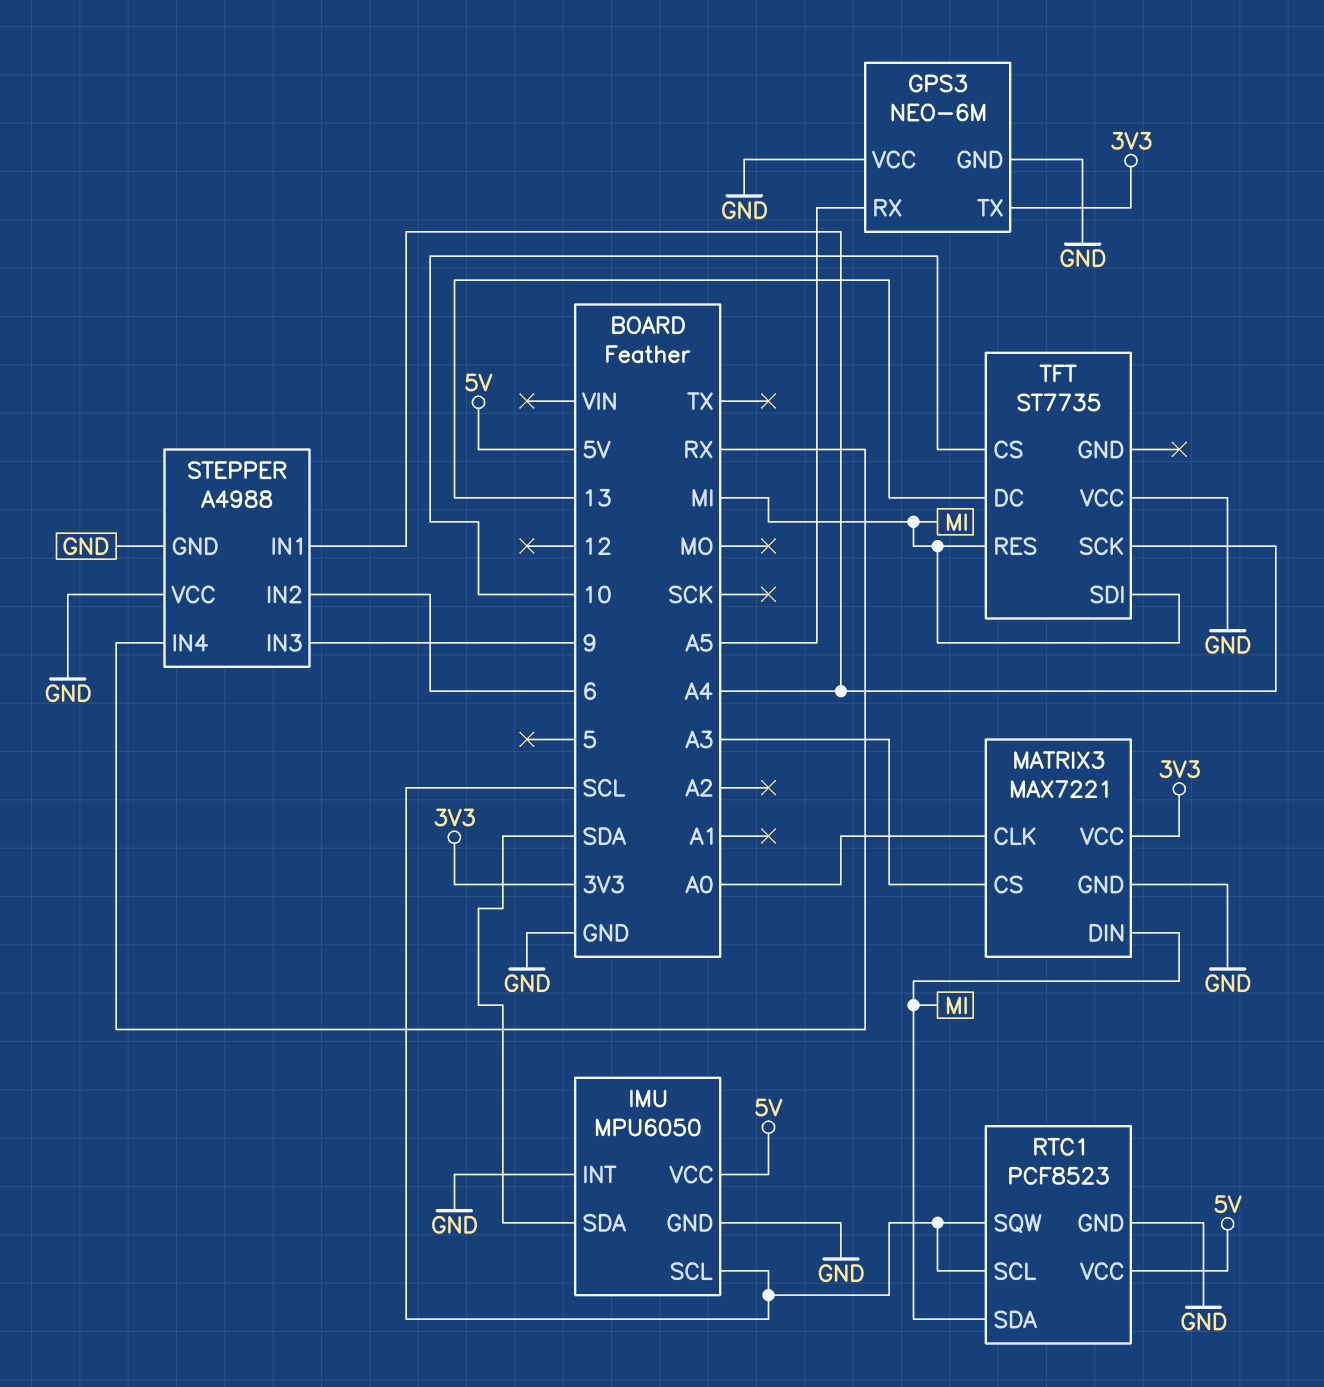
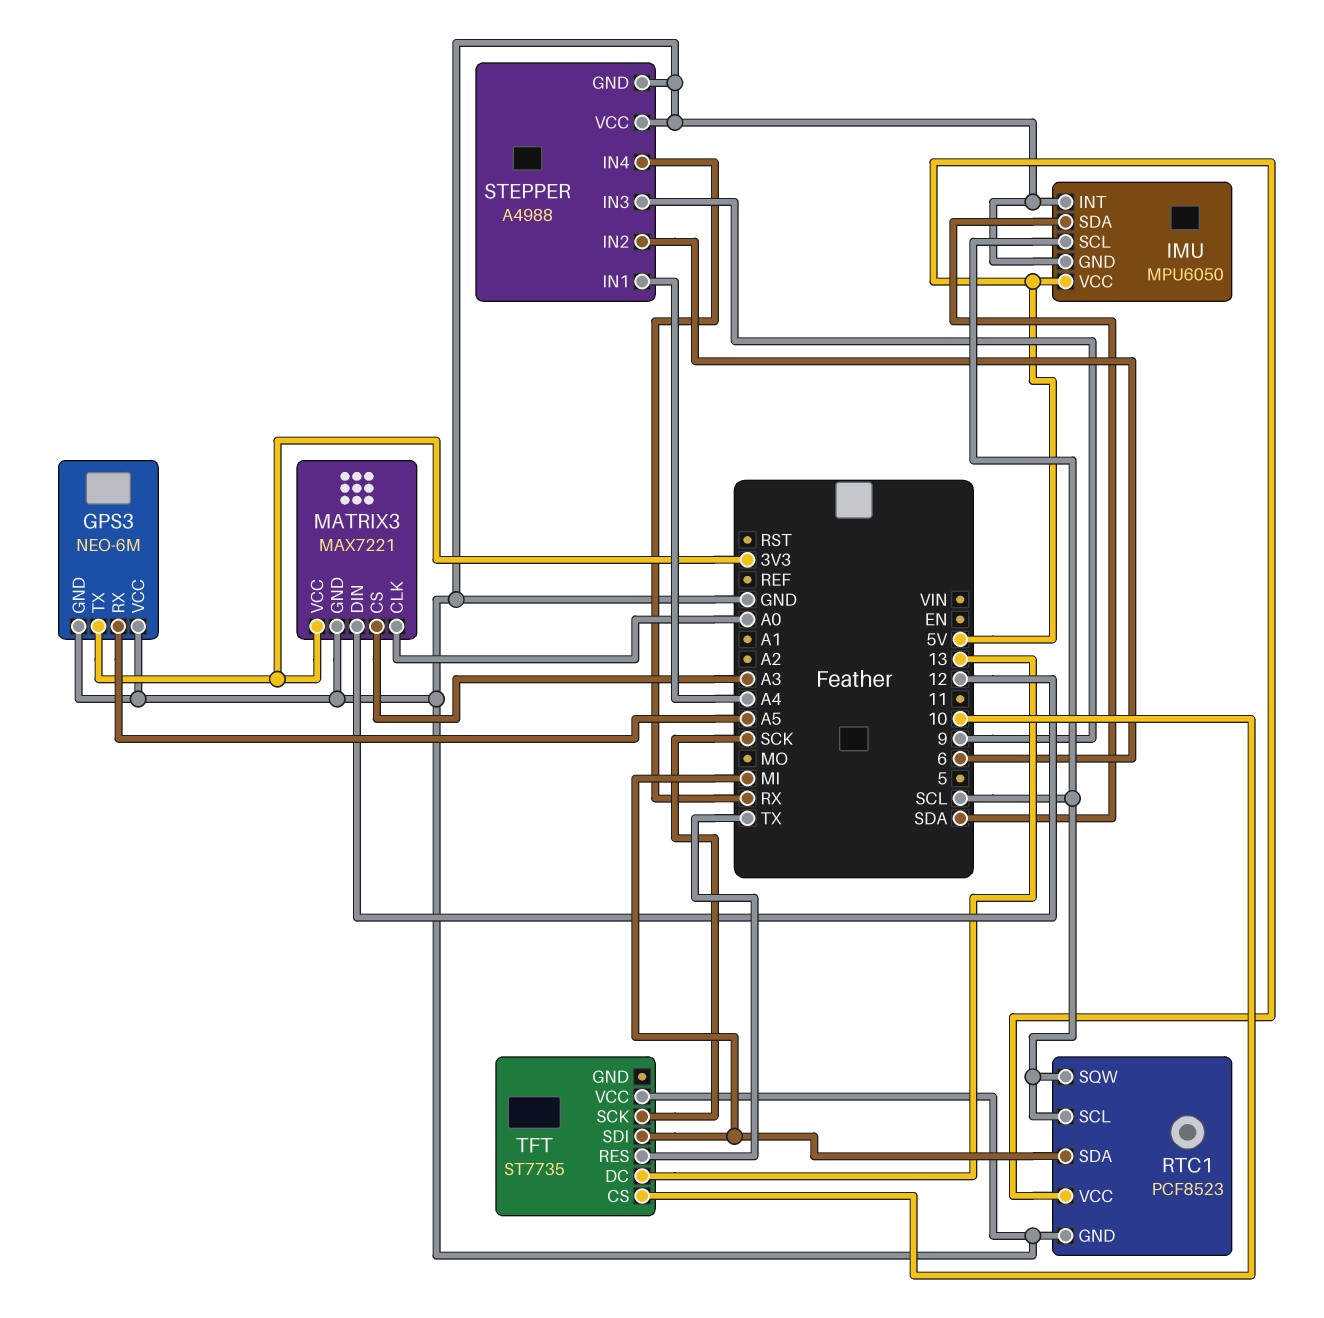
MATRIX3 pin DIN: MI -> 12
TFT pin RES: MI -> TX
TFT pin SCK: A4 -> SCK

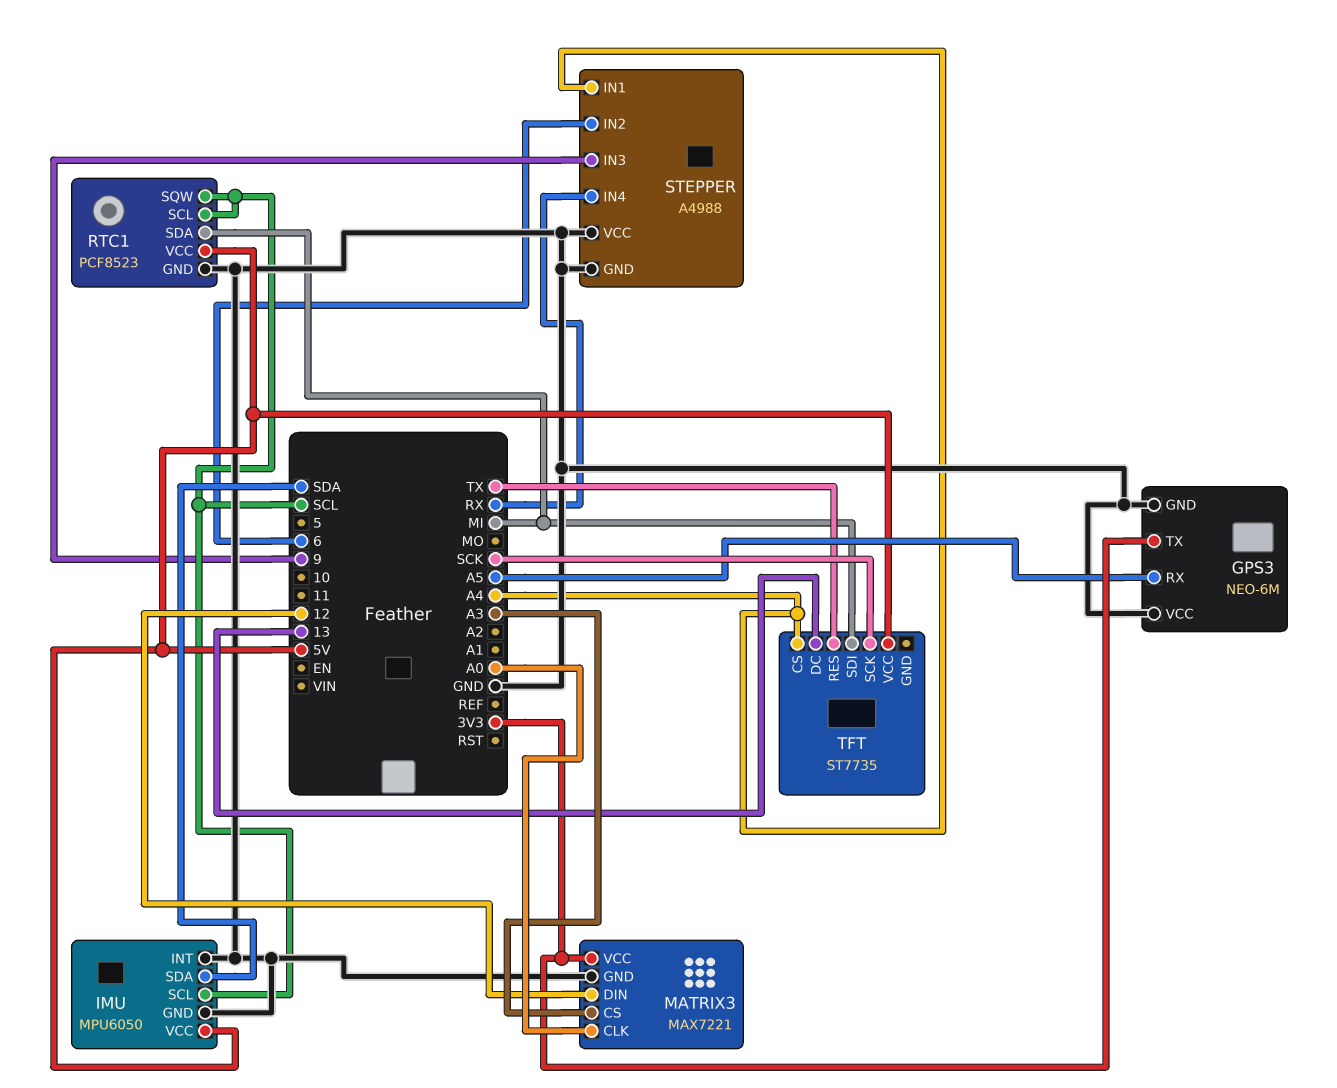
TFT pin CS: 10 -> A4
TFT pin VCC: GND -> 5V

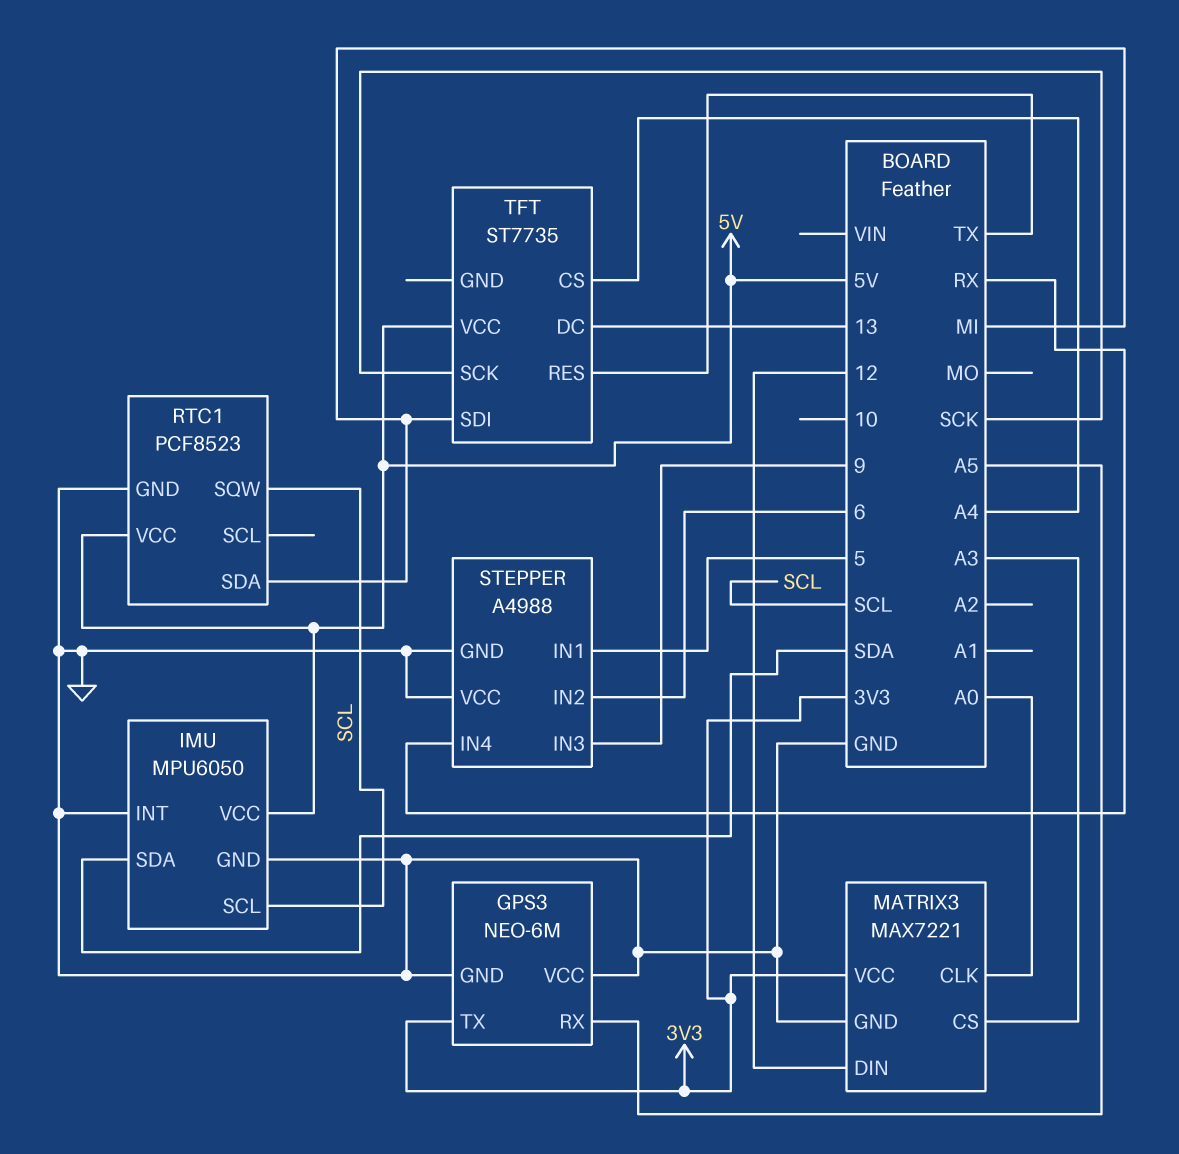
RTC1 pin SCL: SCL -> none
STEPPER pin IN1: A4 -> 5

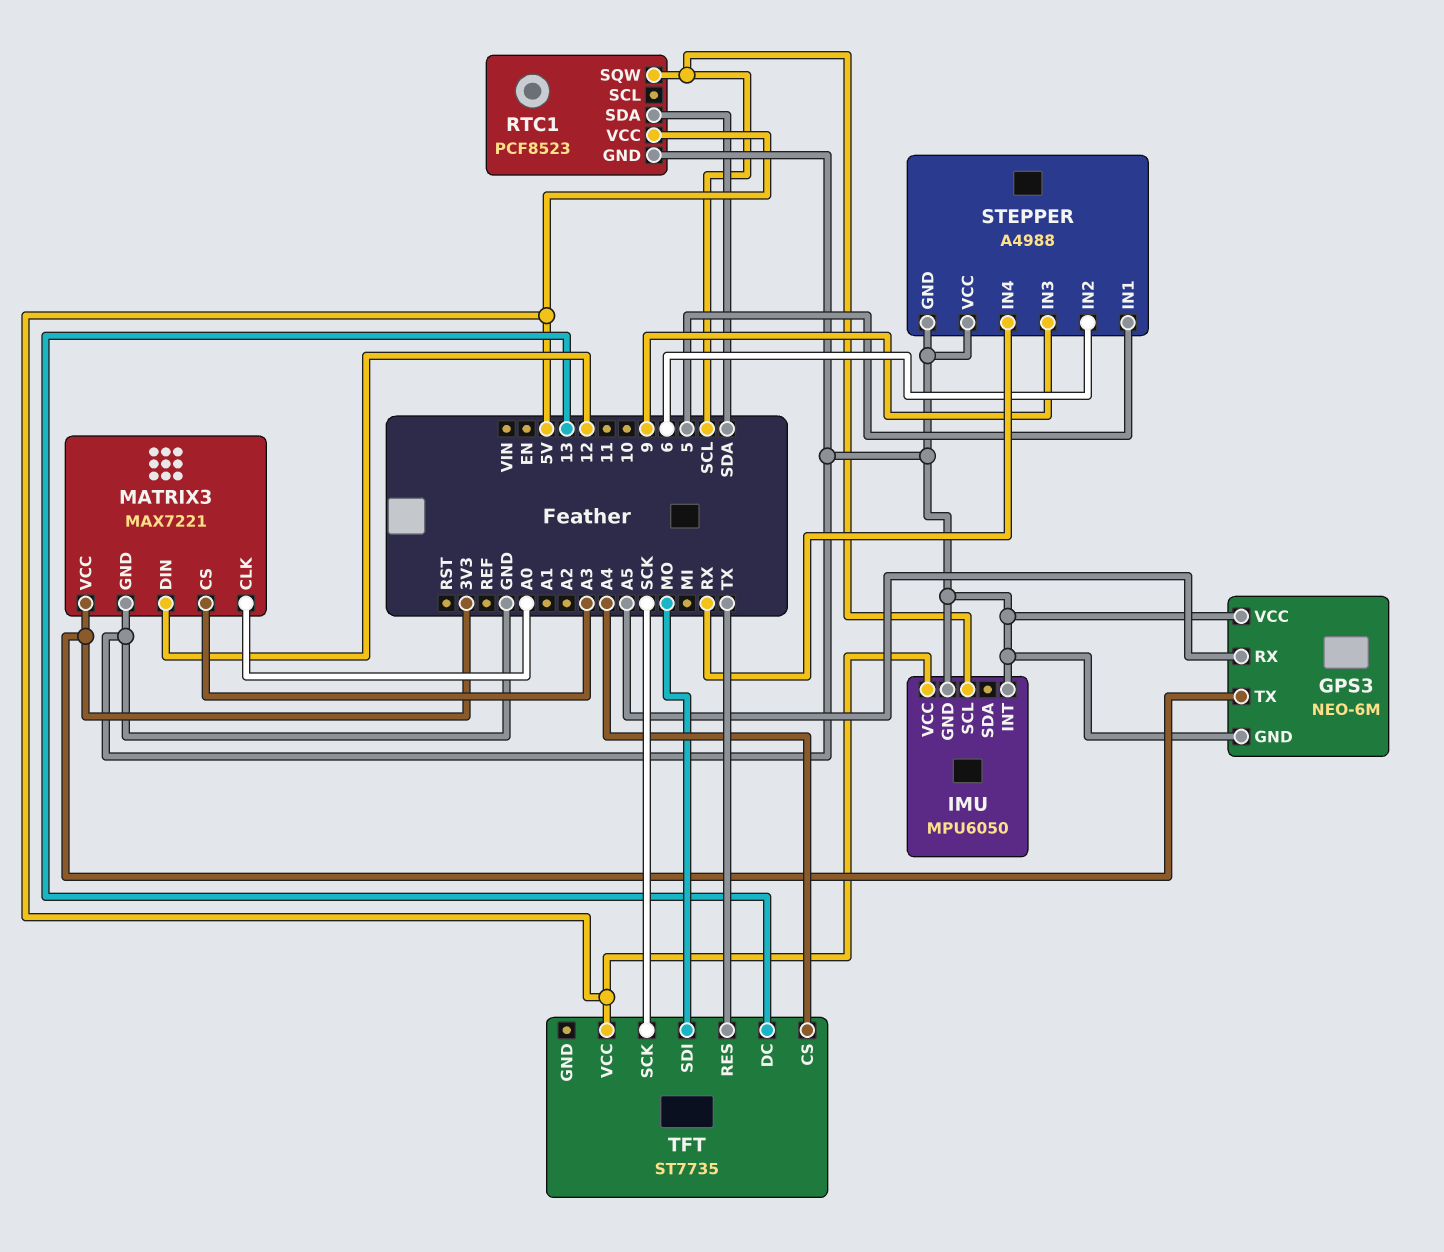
IMU pin SDA: SDA -> none
RTC1 pin SDA: MI -> SDA
TFT pin SDI: MI -> MO

